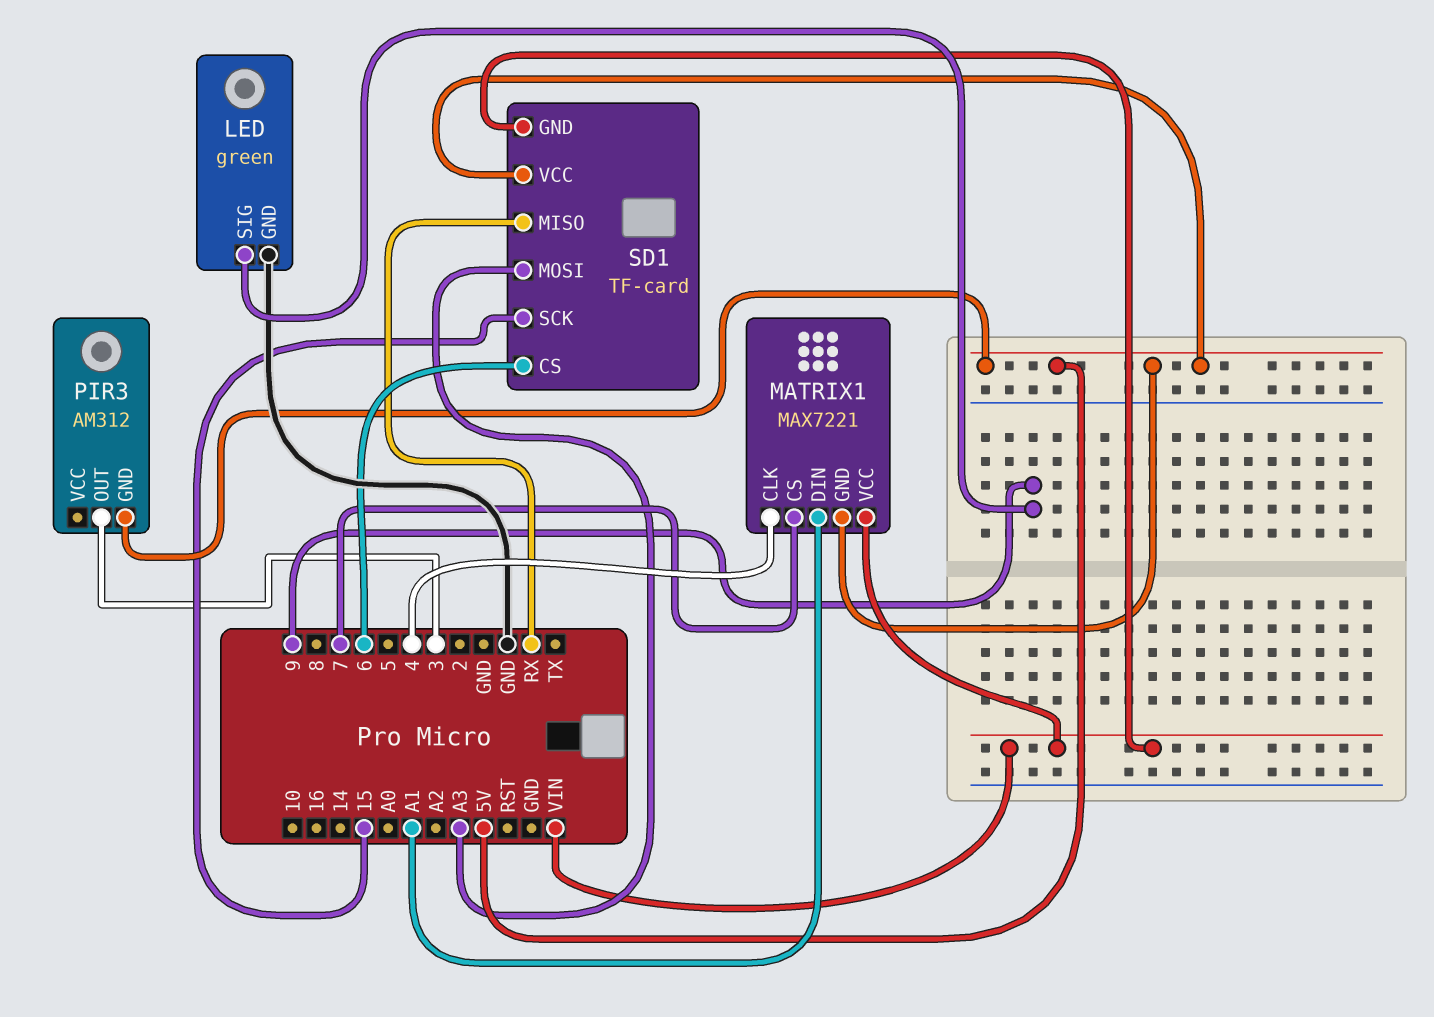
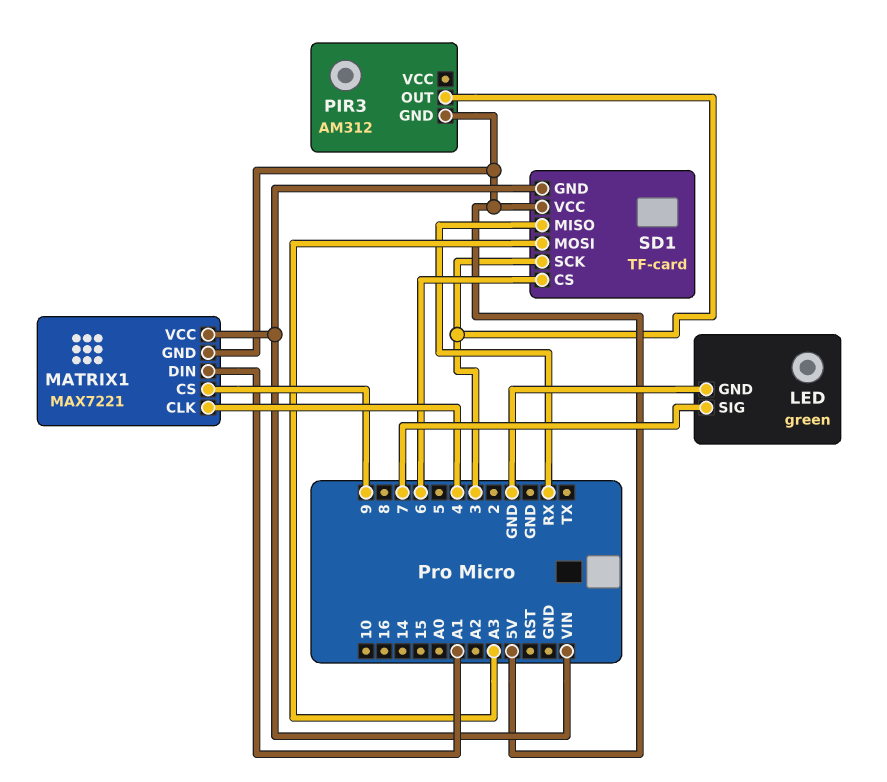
LED pin SIG: 9 -> 7
MATRIX1 pin CS: 7 -> 9
SD1 pin SCK: 15 -> 3

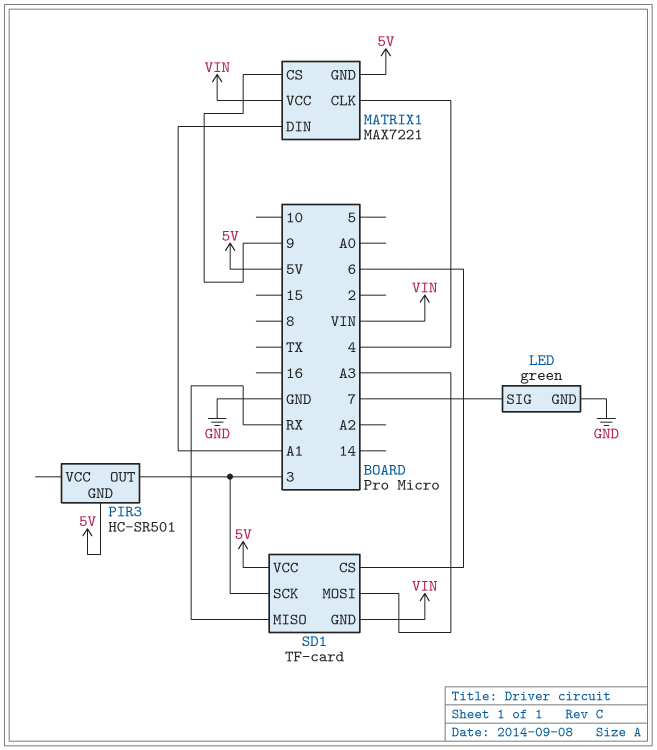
PIR3: AM312 -> HC-SR501

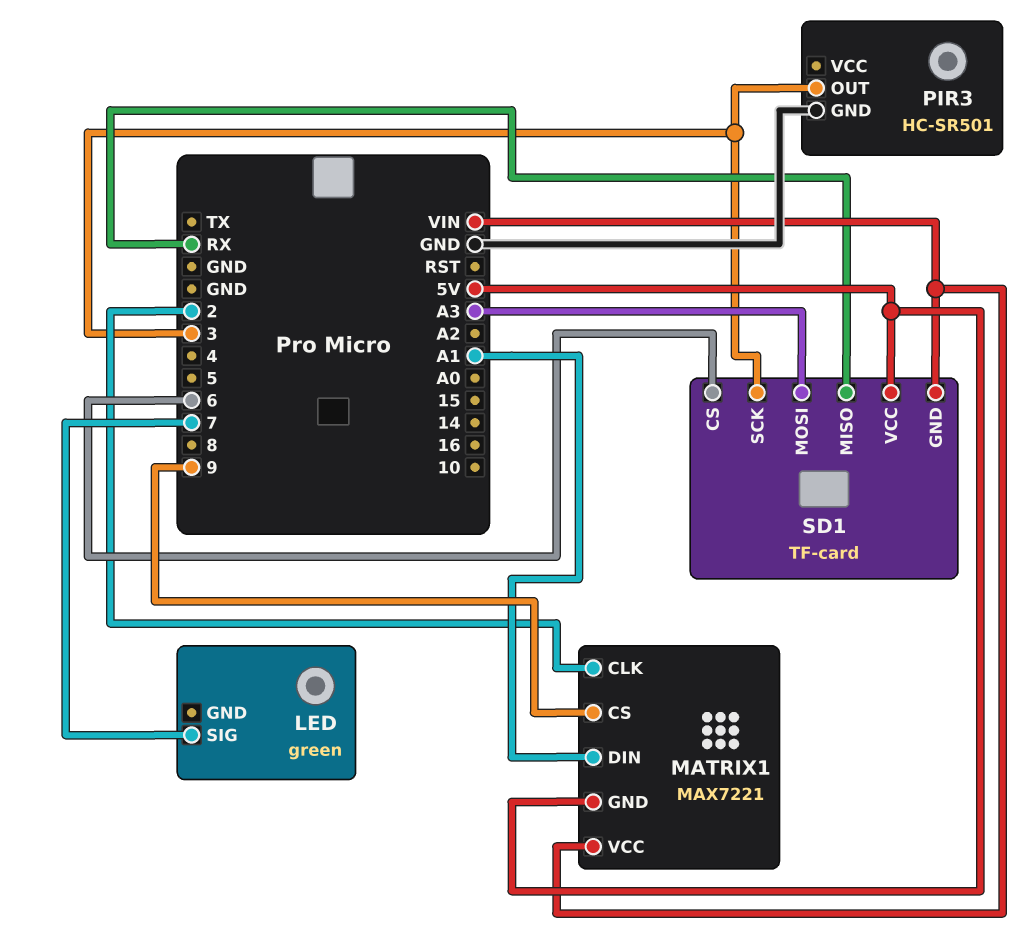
LED pin GND: GND -> none
MATRIX1 pin CLK: 4 -> 2
PIR3 pin GND: 5V -> GND

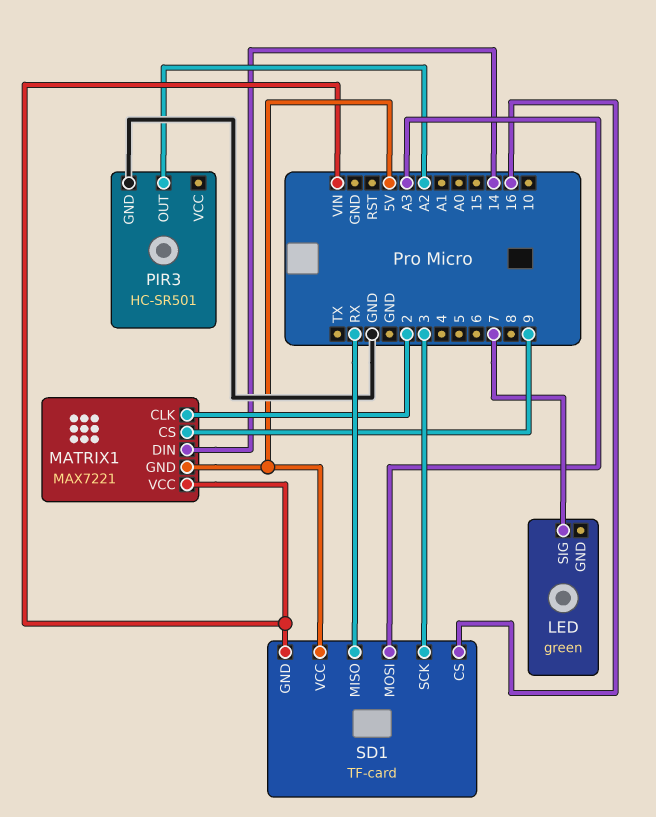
MATRIX1 pin DIN: A1 -> 14
PIR3 pin OUT: 3 -> A2
SD1 pin CS: 6 -> 16

